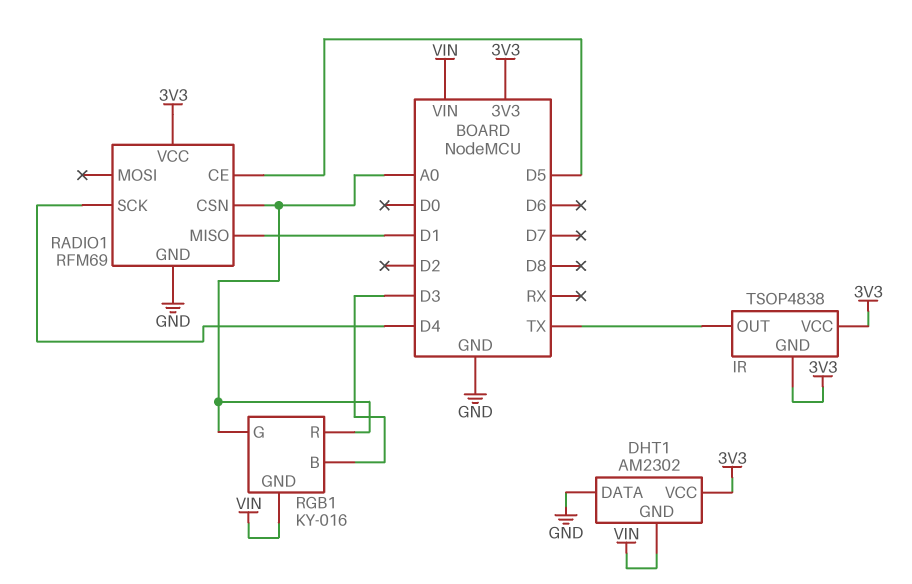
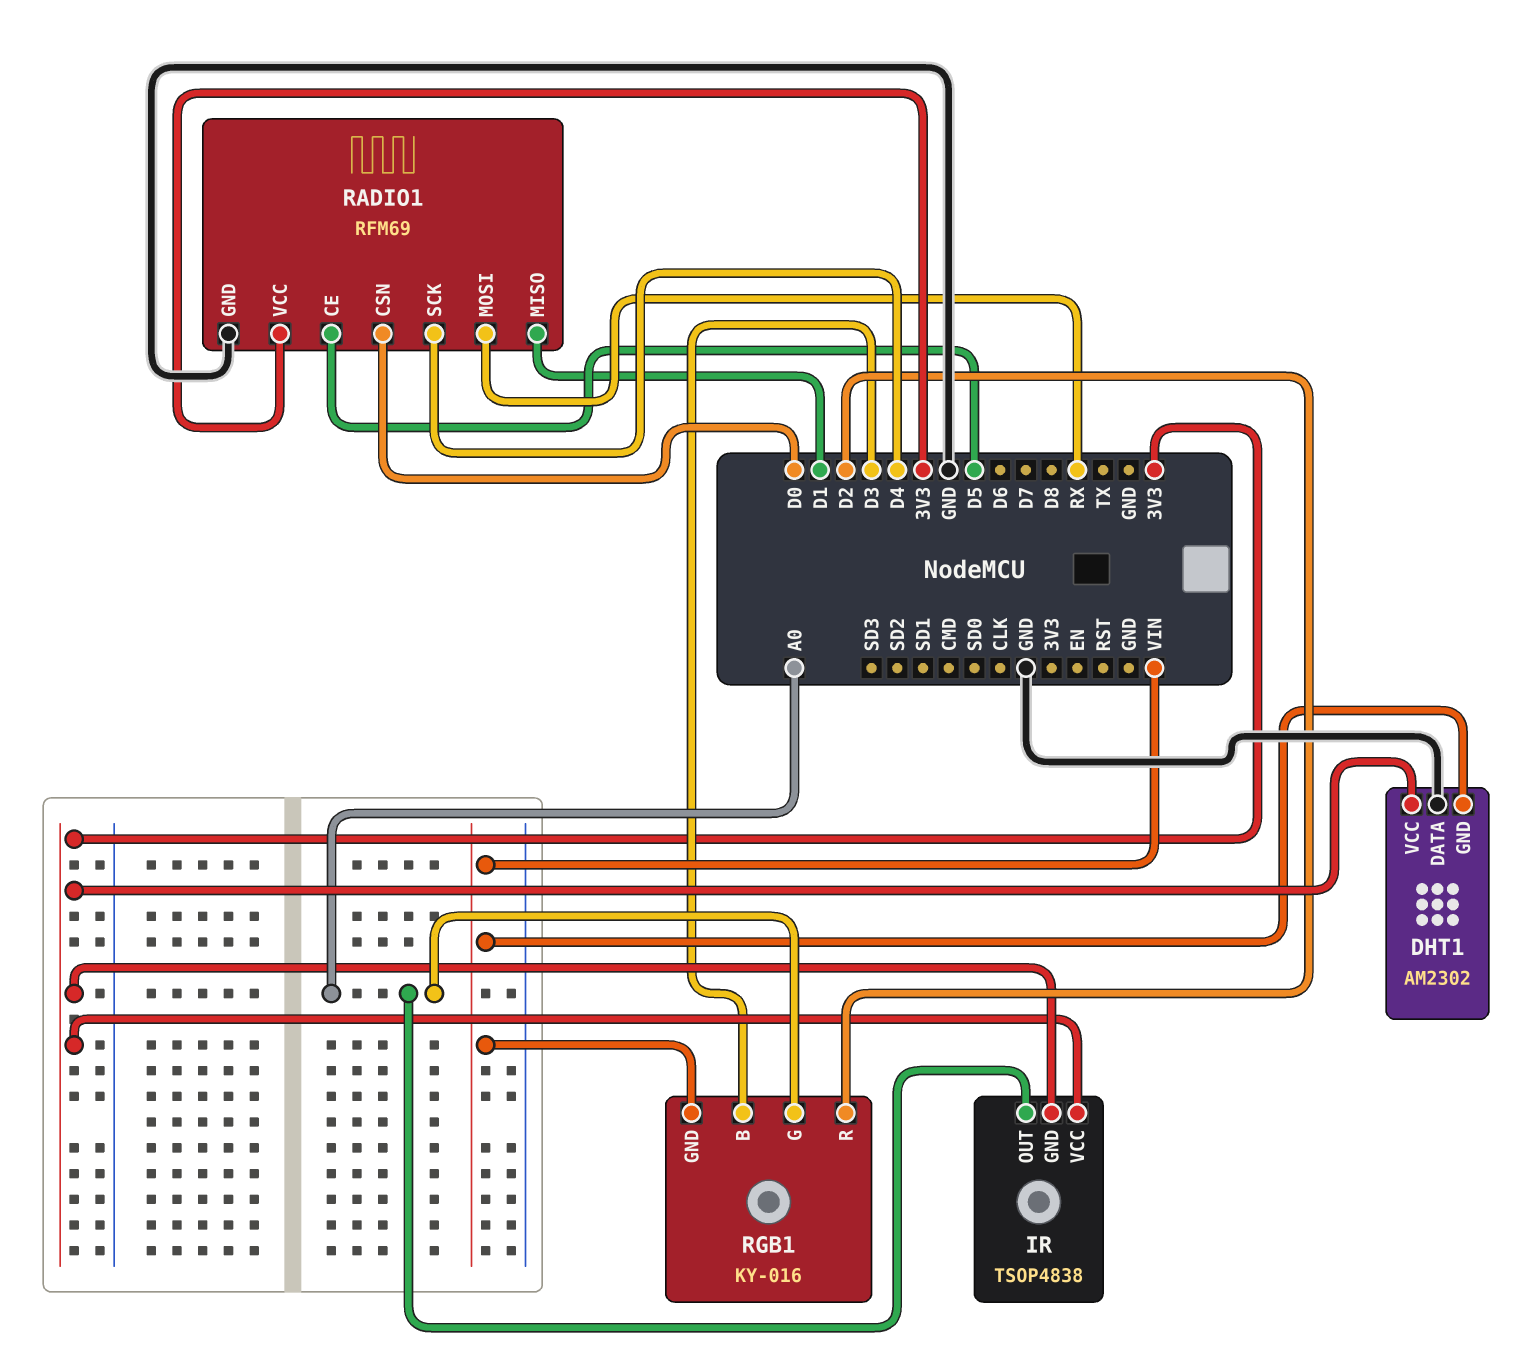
IR pin OUT: TX -> A0
RADIO1 pin CSN: A0 -> D0
RADIO1 pin MOSI: none -> RX
RGB1 pin R: A0 -> D2

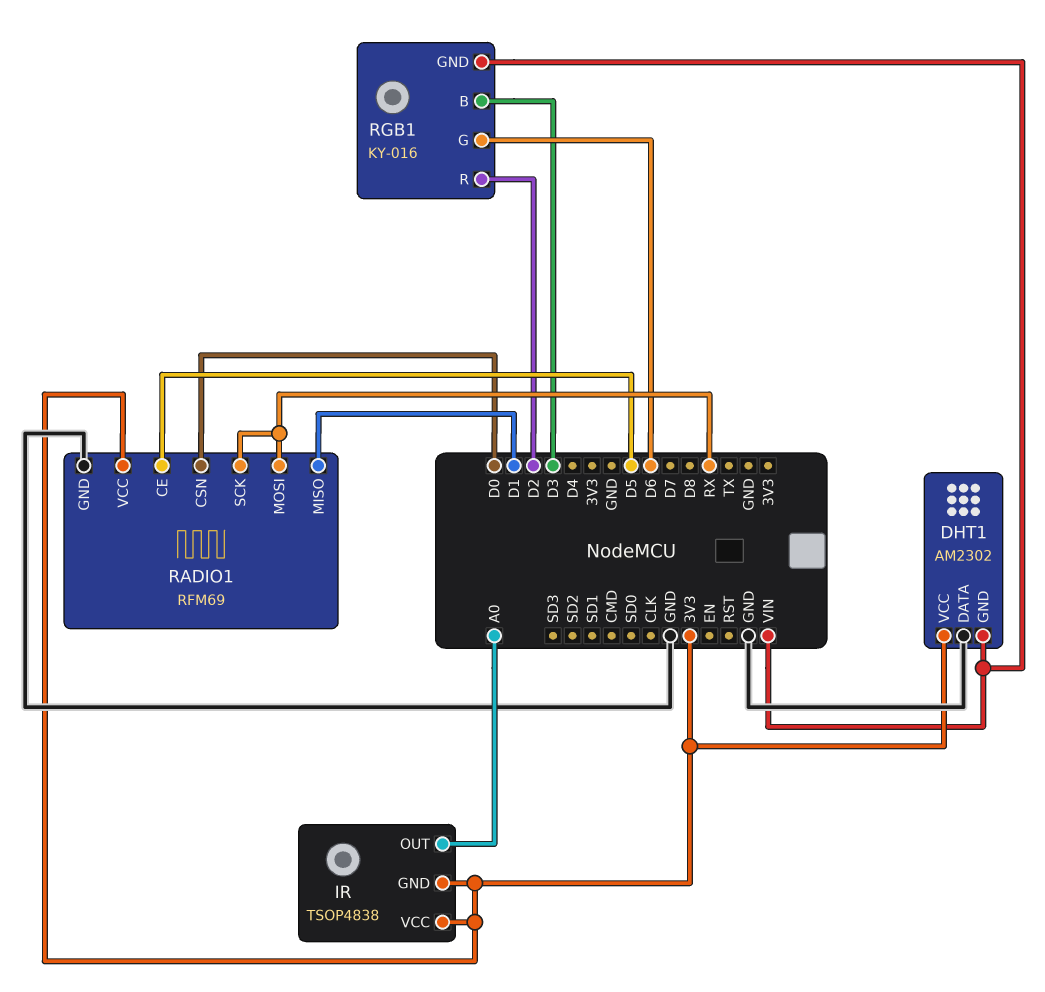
RADIO1 pin SCK: D4 -> RX
RGB1 pin G: A0 -> D6

